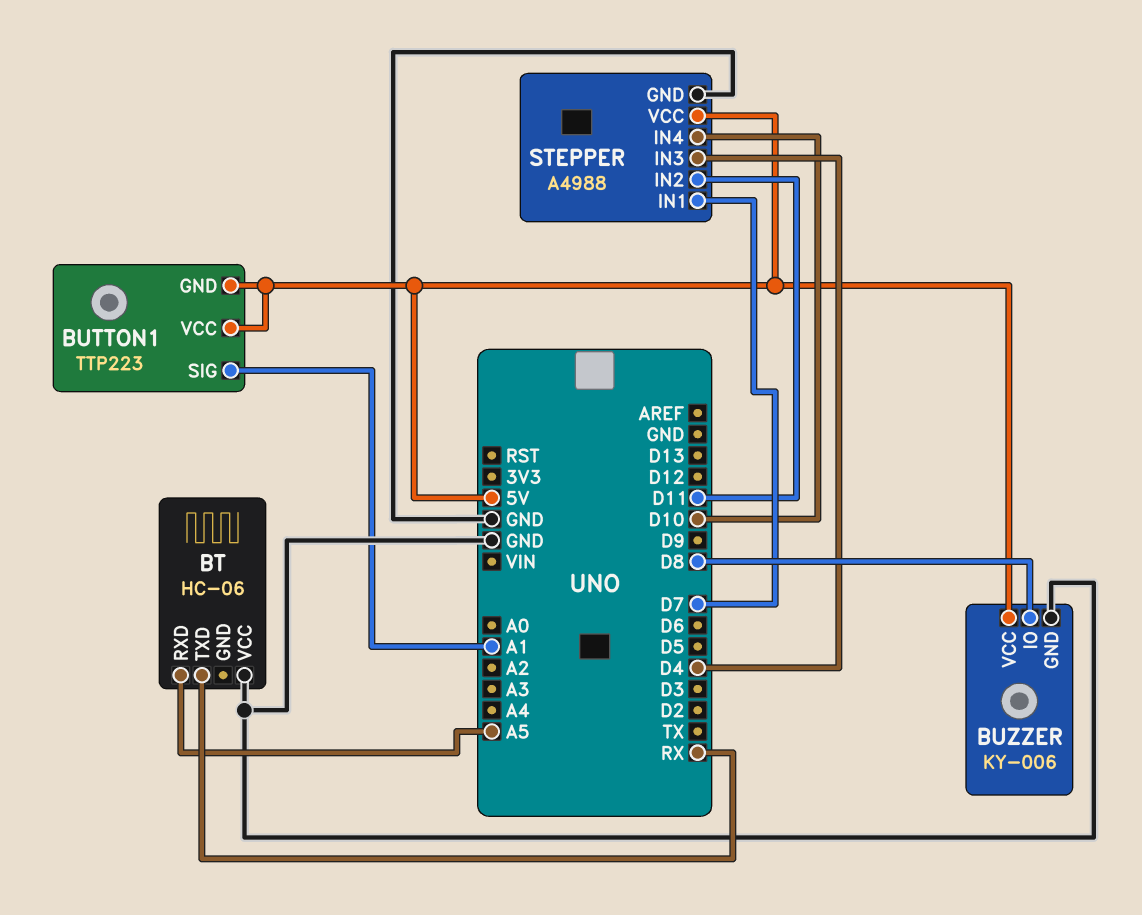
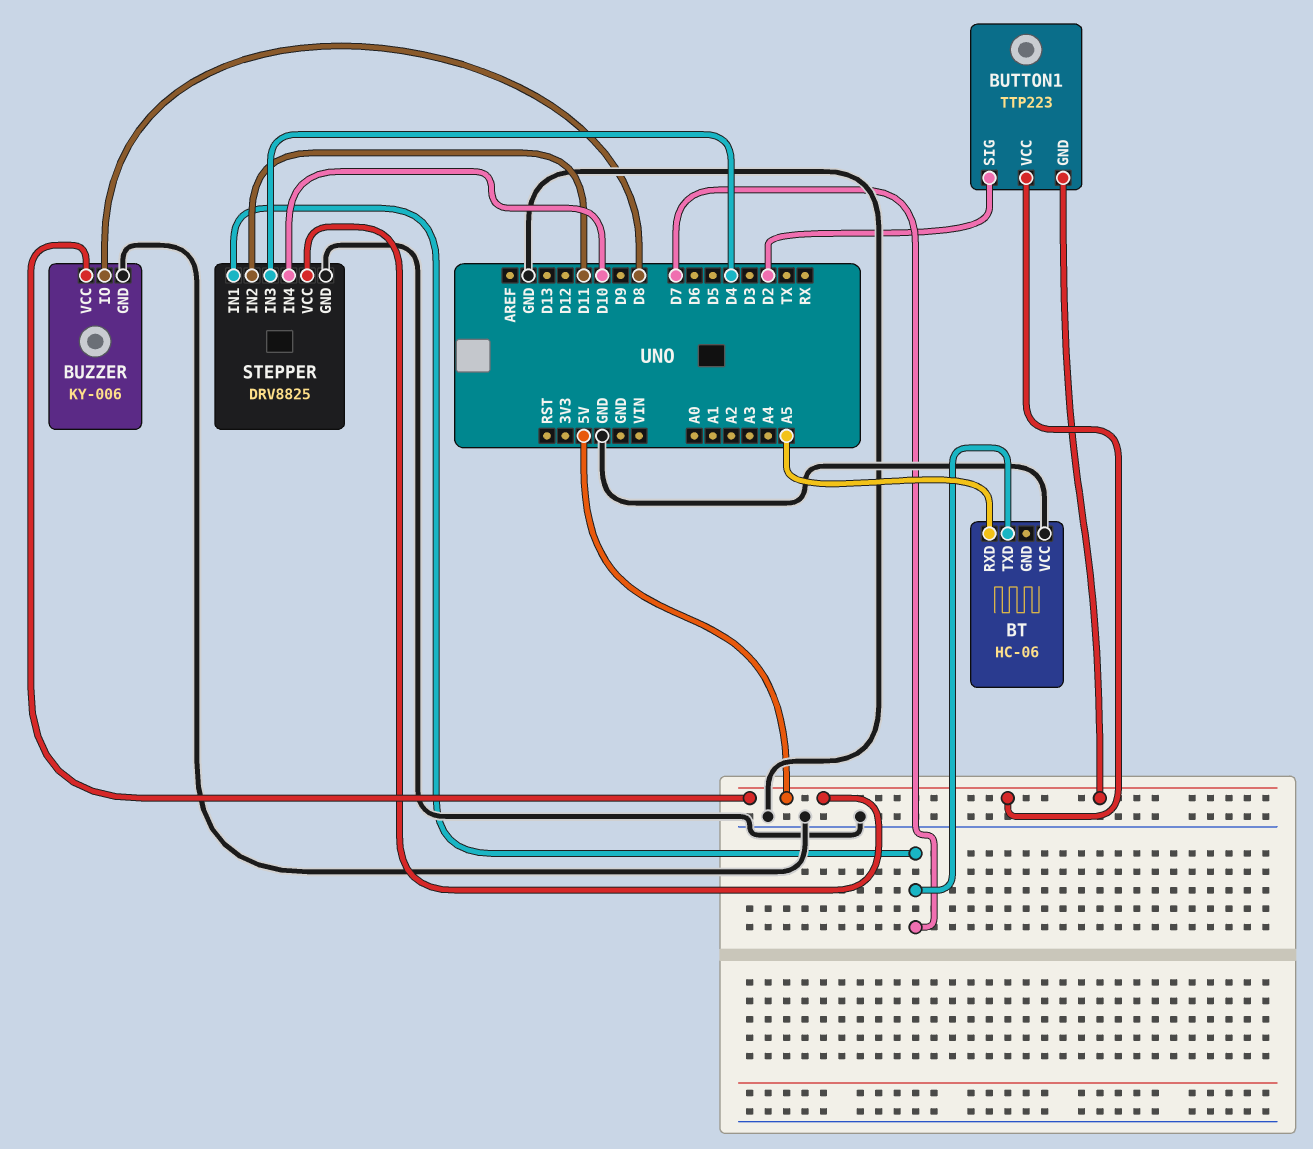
BT pin TXD: RX -> D7
BUTTON1 pin SIG: A1 -> D2
STEPPER: A4988 -> DRV8825

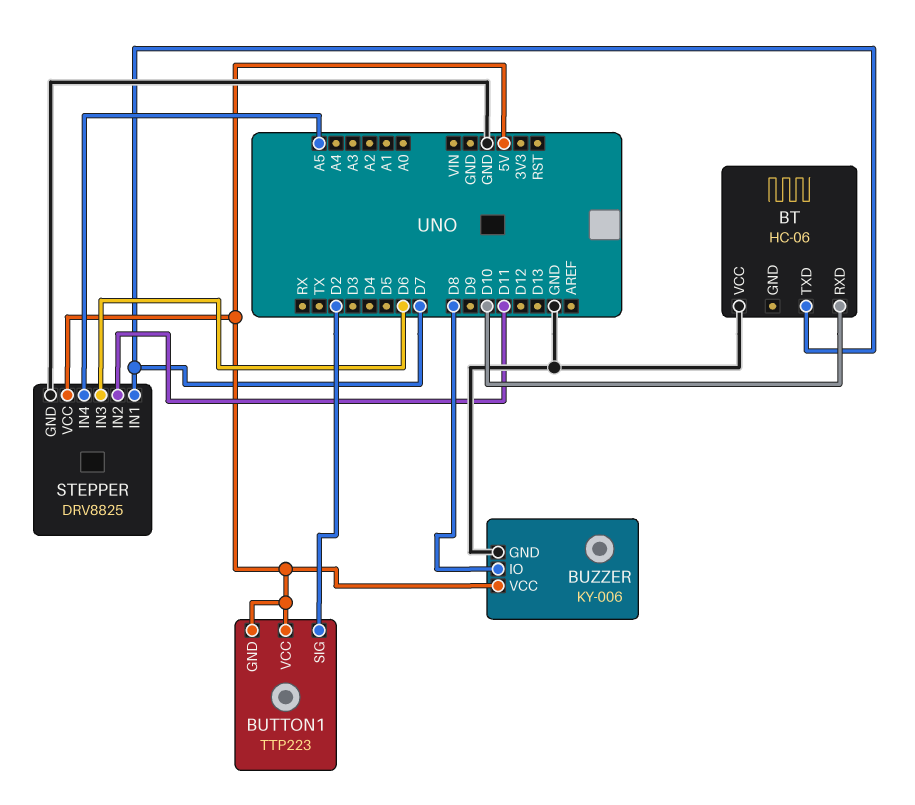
BT pin RXD: A5 -> D10
STEPPER pin IN3: D4 -> D6
STEPPER pin IN4: D10 -> A5

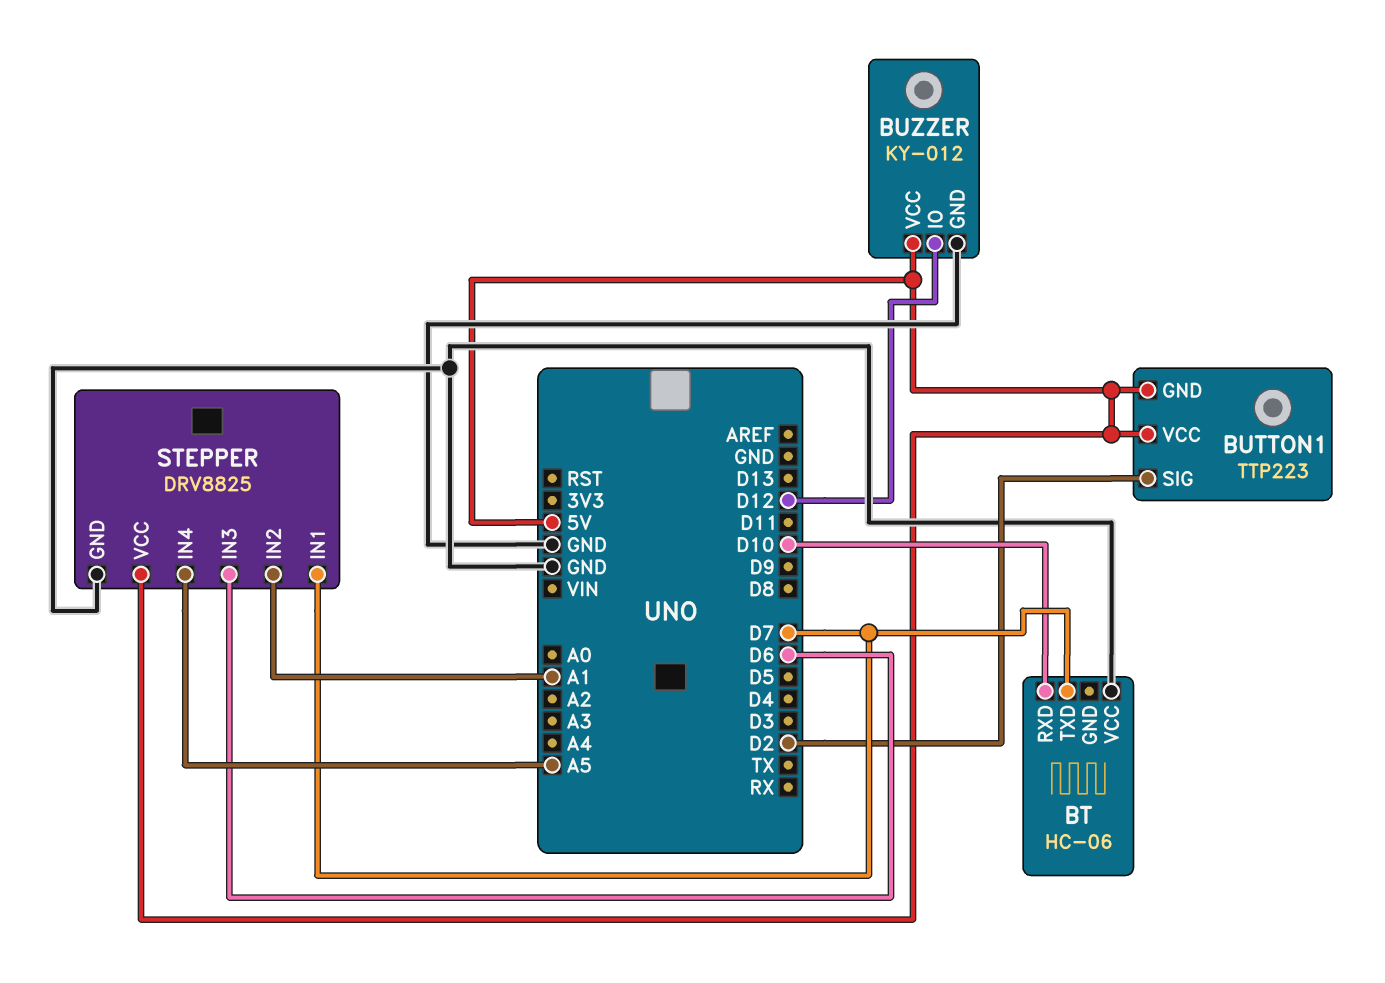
BUZZER: KY-006 -> KY-012
BUZZER pin IO: D8 -> D12
STEPPER pin IN2: D11 -> A1

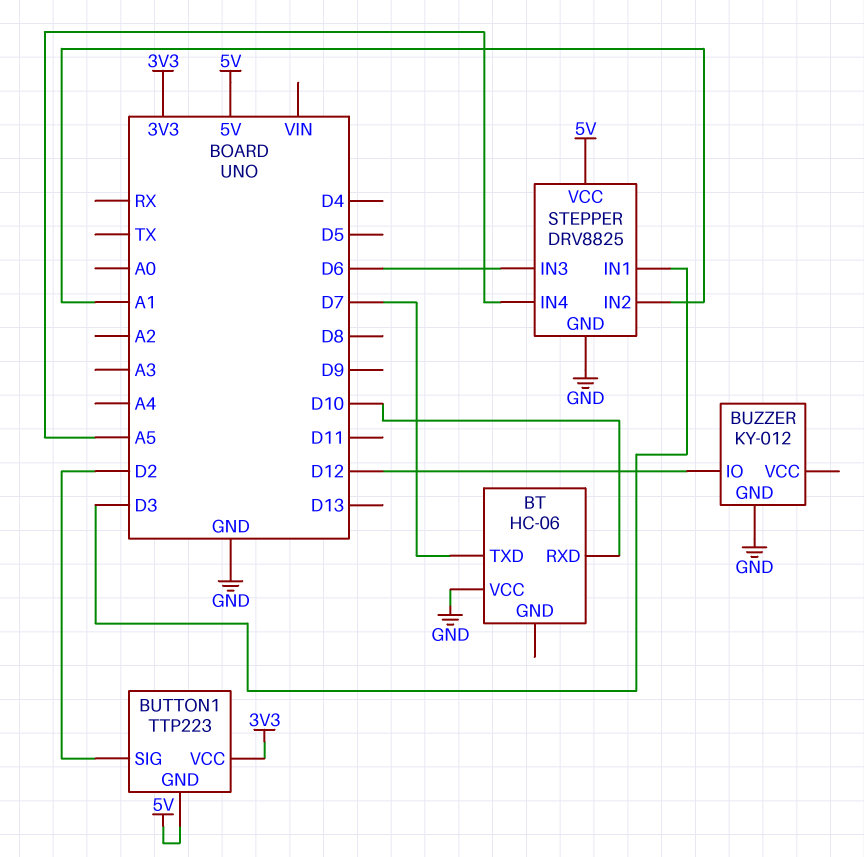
BUTTON1 pin VCC: 5V -> 3V3
BUZZER pin VCC: 5V -> none
STEPPER pin IN1: D7 -> D3

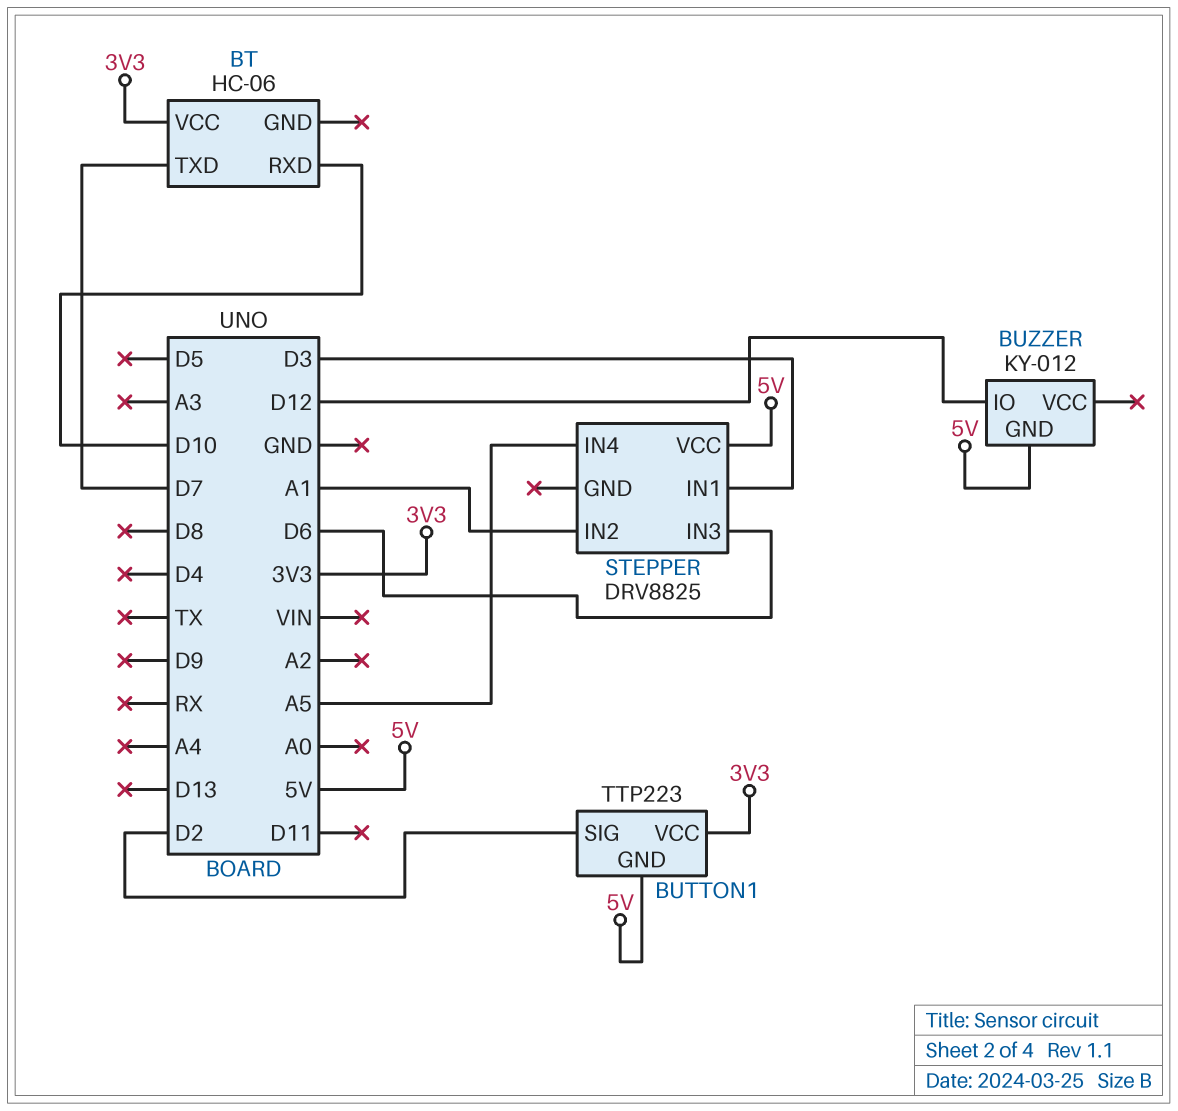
BT pin VCC: GND -> 3V3
BUZZER pin GND: GND -> 5V
STEPPER pin GND: GND -> none

